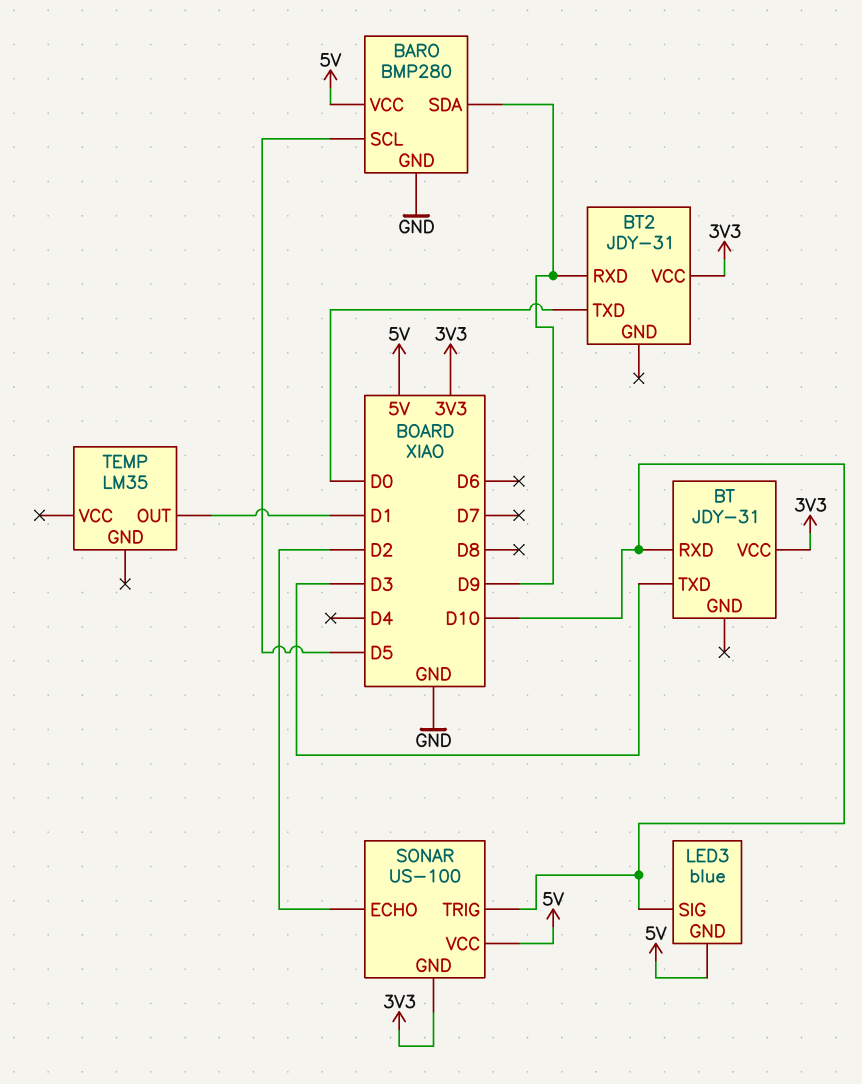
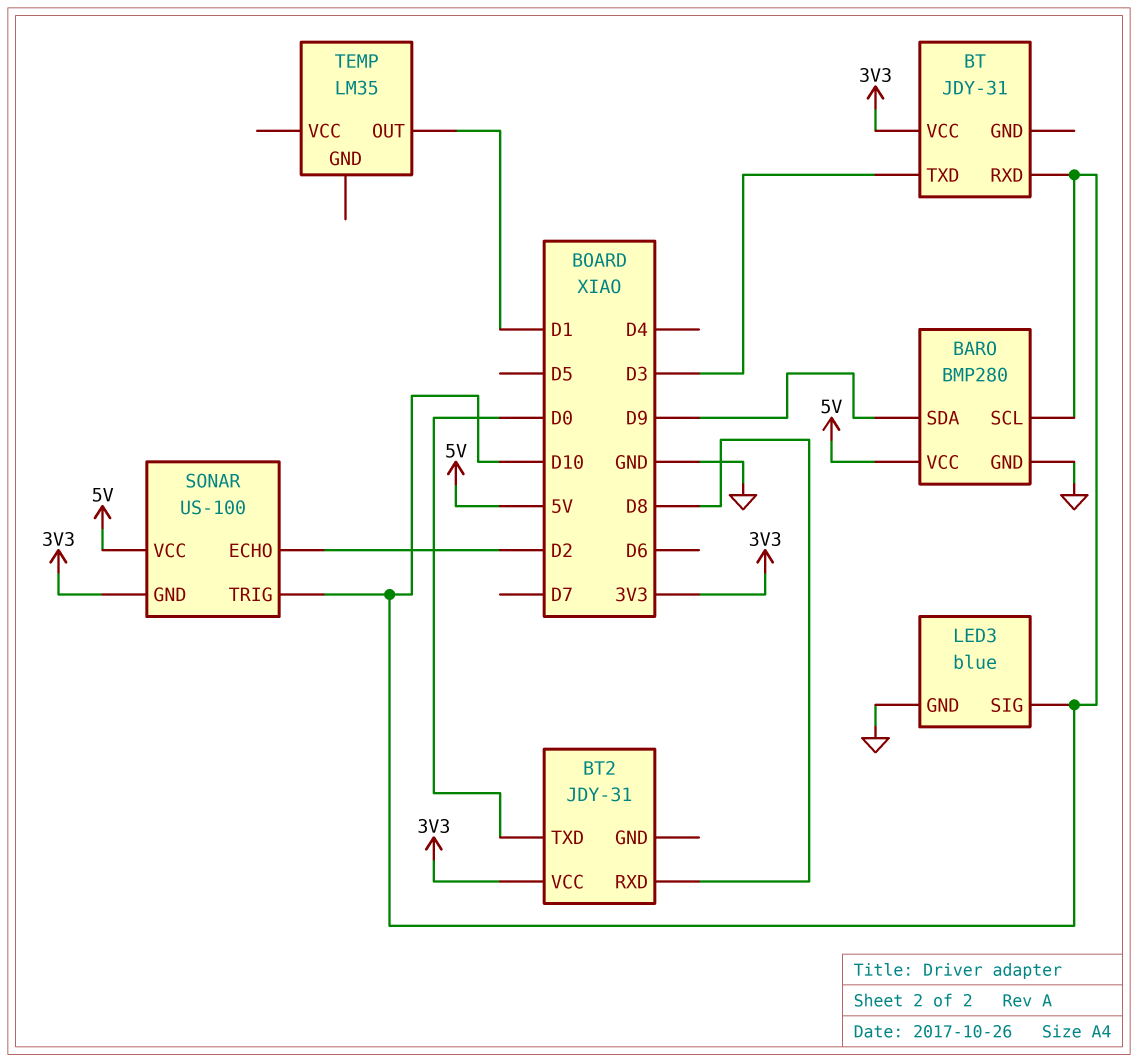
BARO pin SCL: D5 -> D10
BT2 pin RXD: D9 -> D8
LED3 pin GND: 5V -> GND

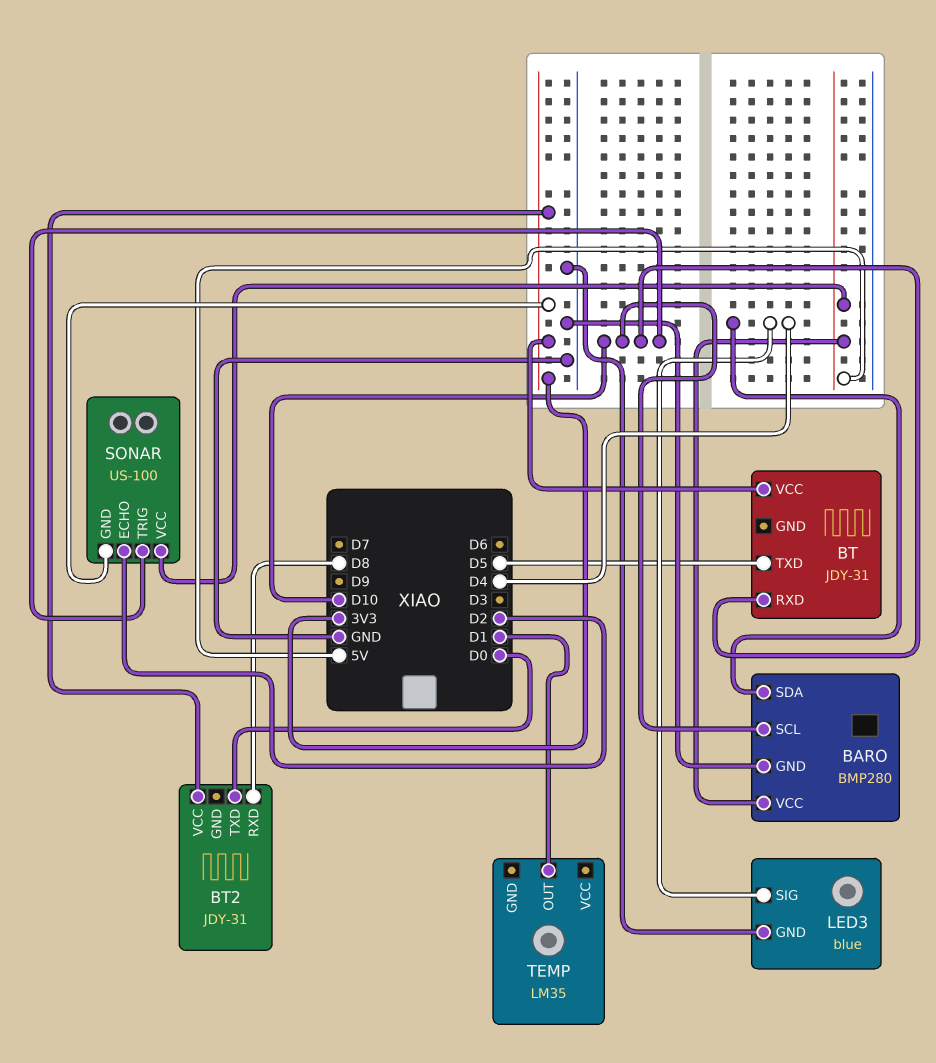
BARO pin SDA: D9 -> D4
BT pin TXD: D3 -> D5
LED3 pin SIG: D10 -> D4

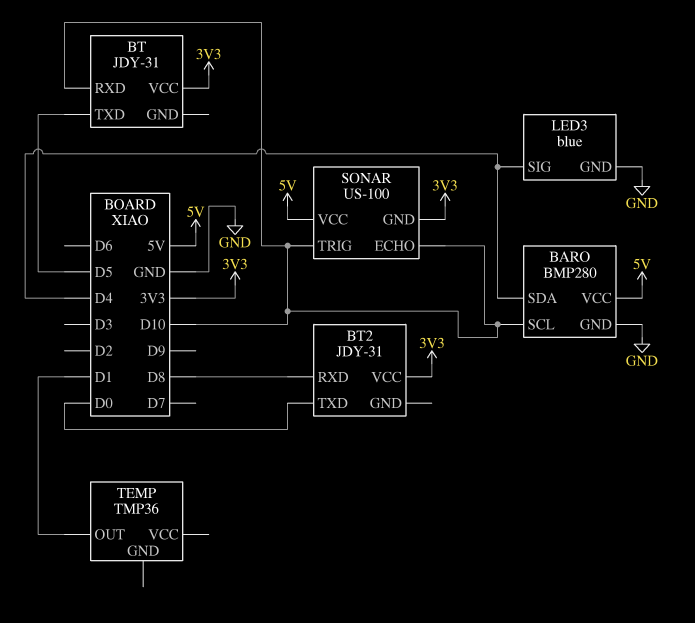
SONAR pin ECHO: D2 -> D10
TEMP: LM35 -> TMP36

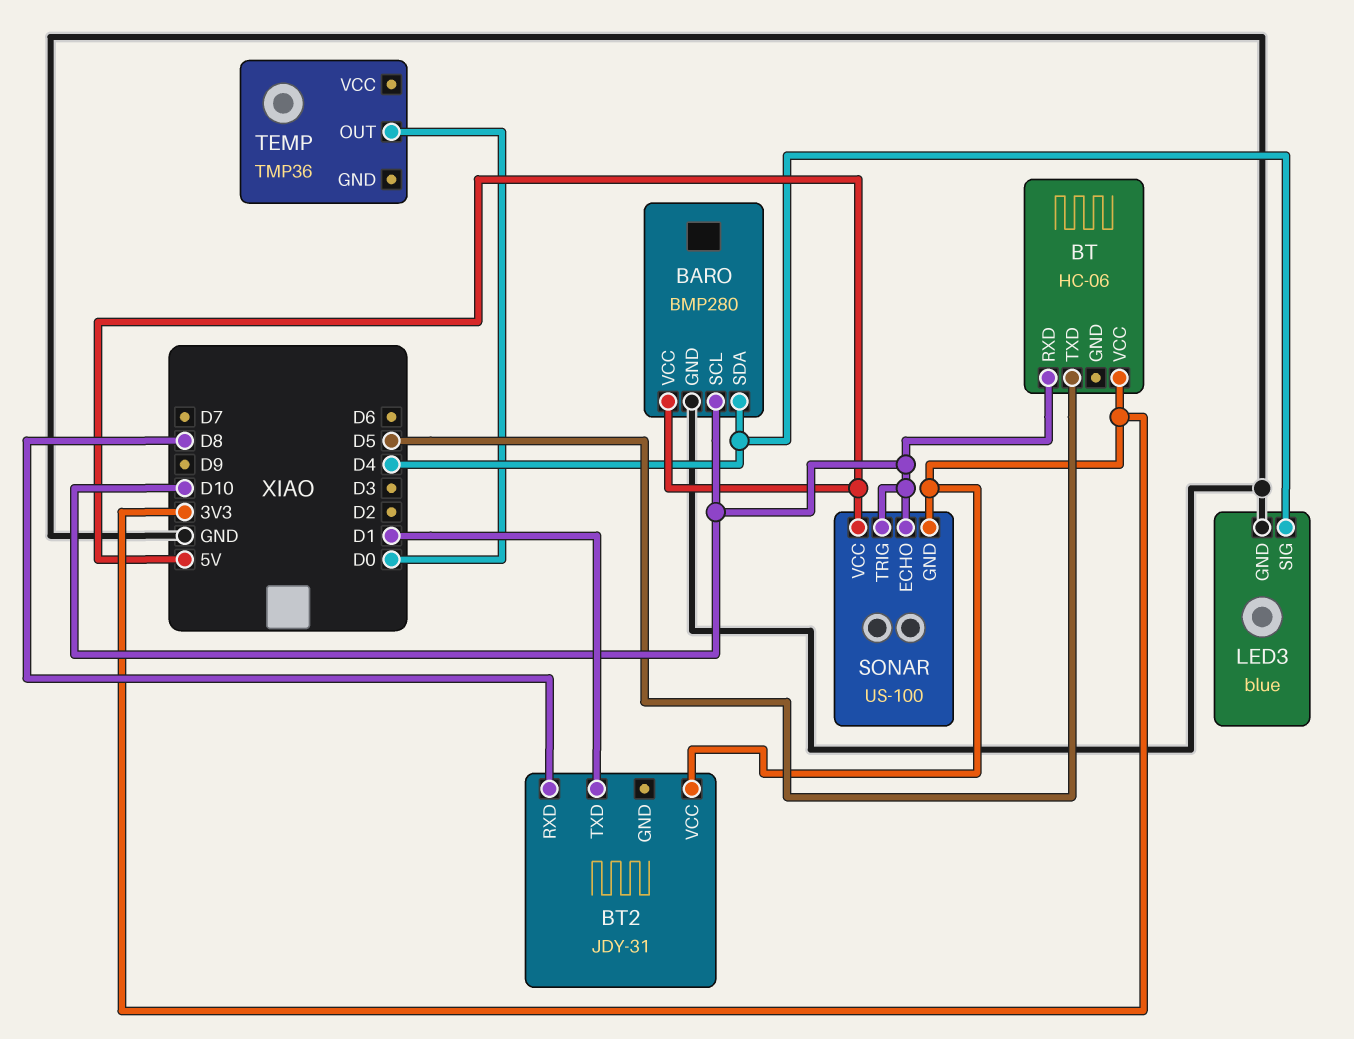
BT: JDY-31 -> HC-06
BT2 pin TXD: D0 -> D1
TEMP pin OUT: D1 -> D0

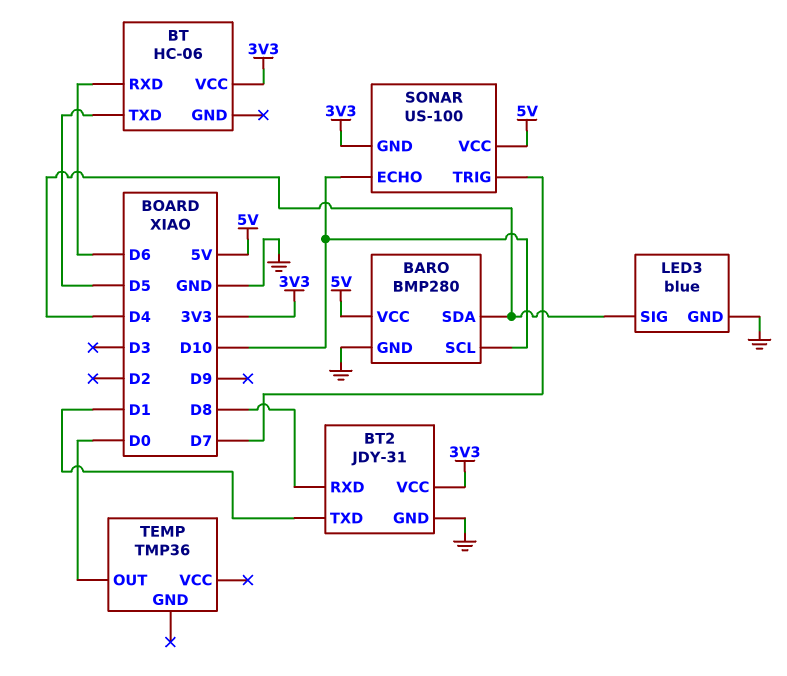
BT pin RXD: D10 -> D6
BT2 pin GND: none -> GND
SONAR pin TRIG: D10 -> D7

